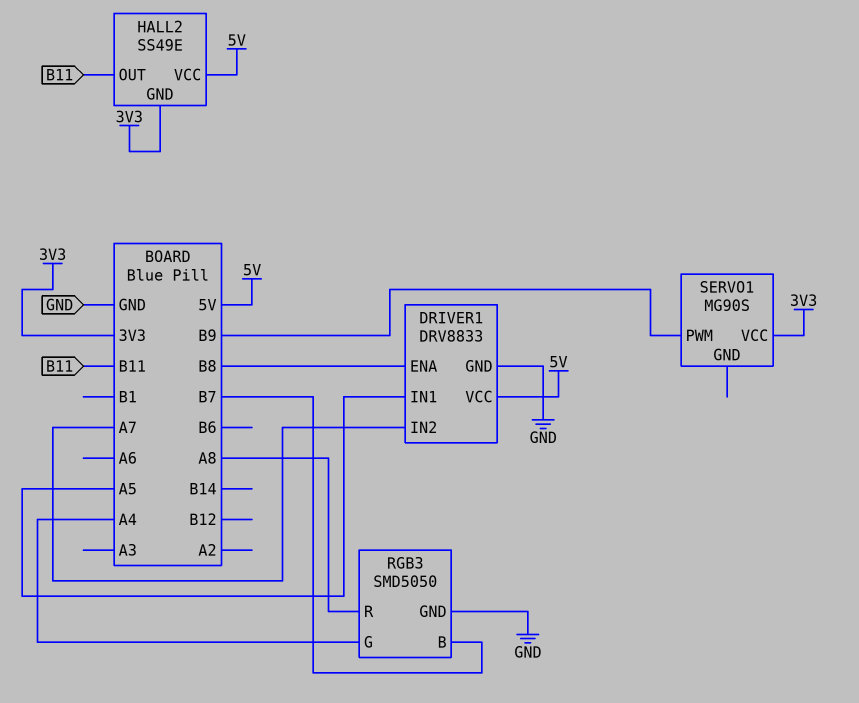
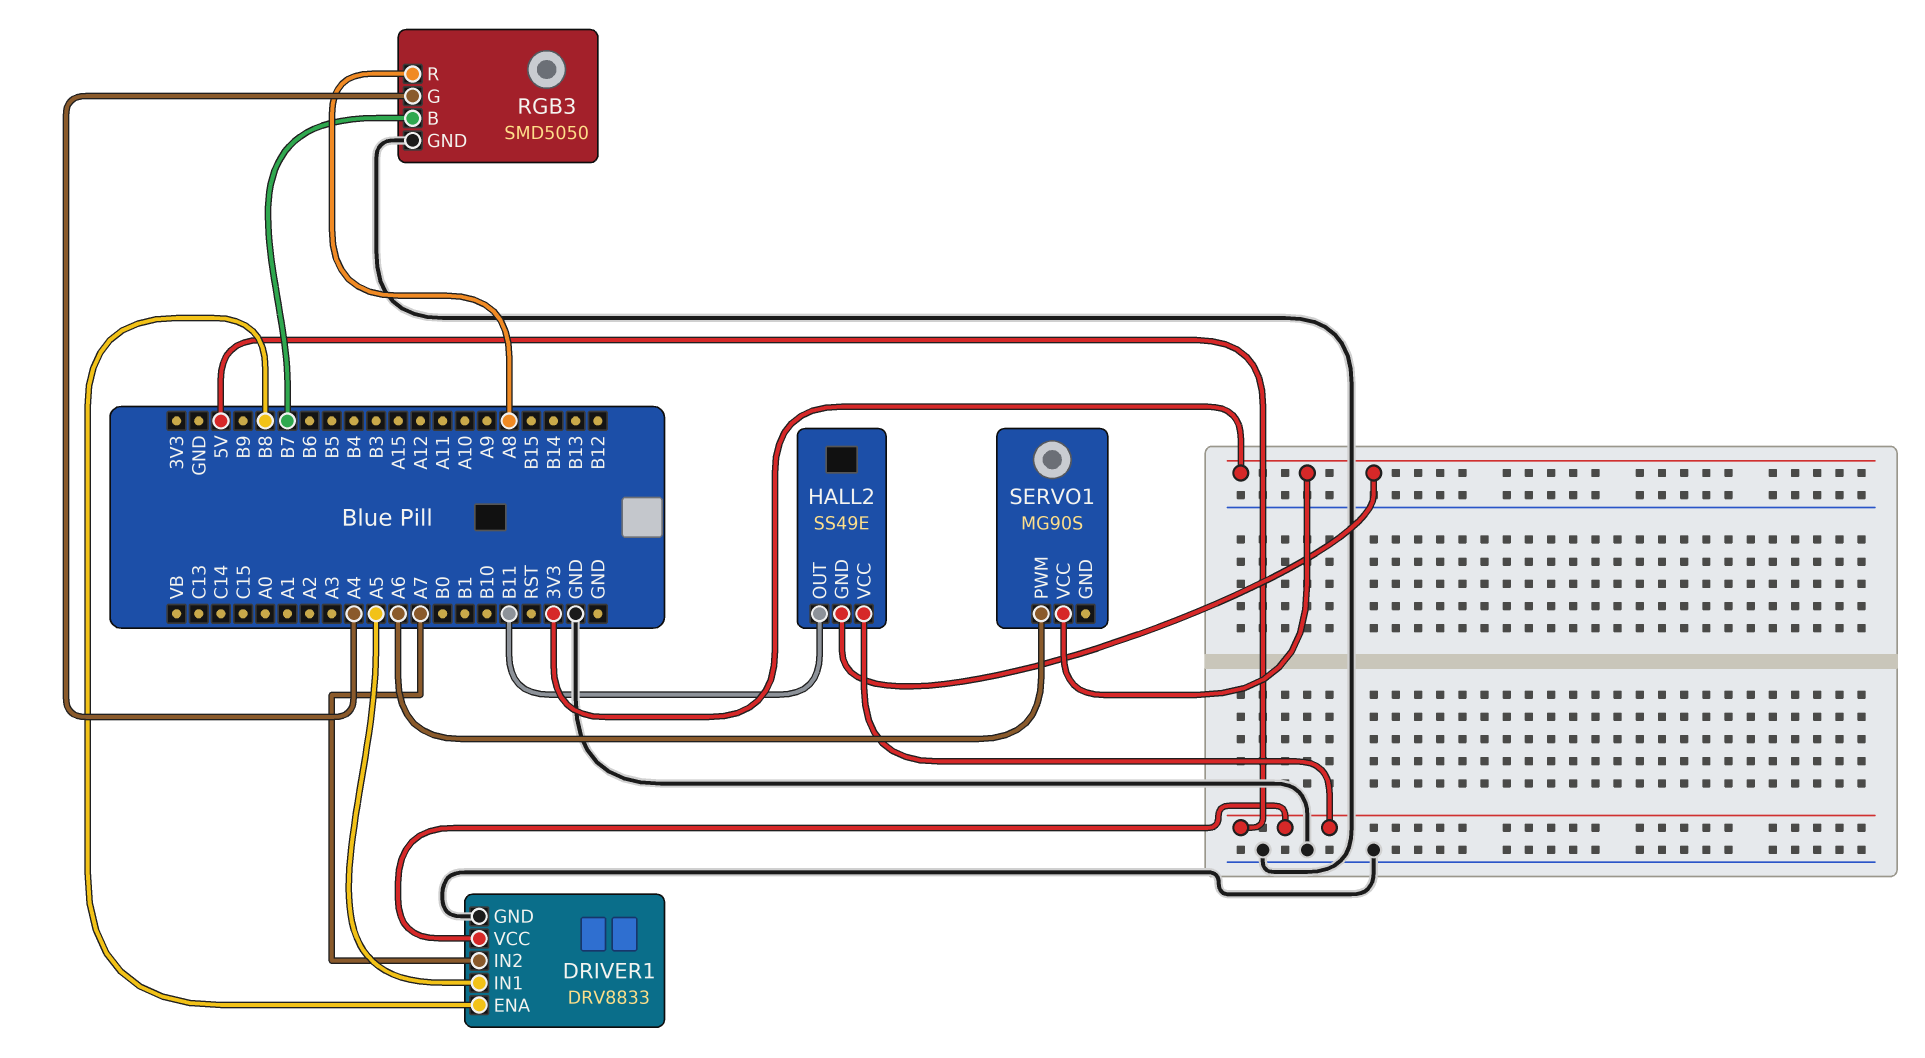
SERVO1 pin PWM: B9 -> A6

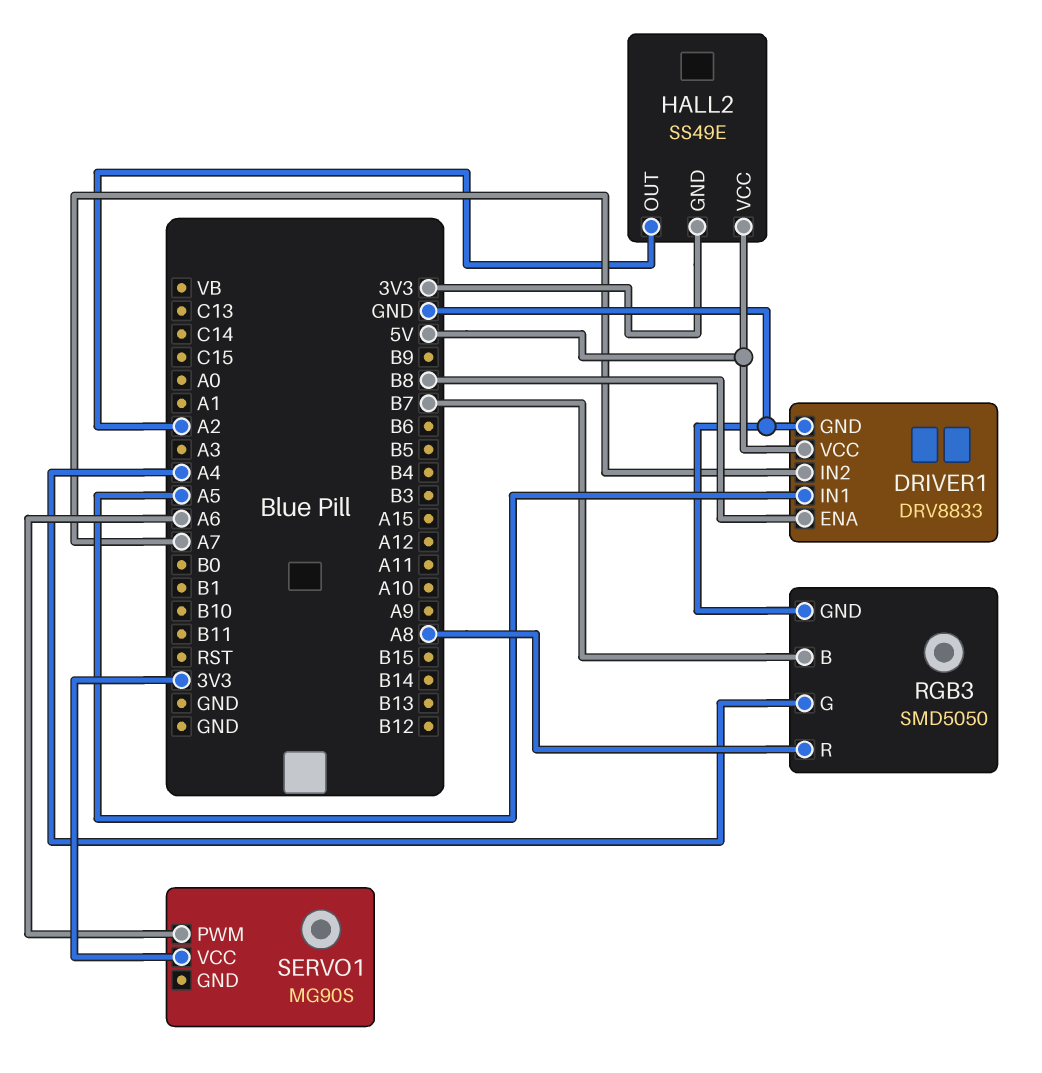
HALL2 pin OUT: B11 -> A2

